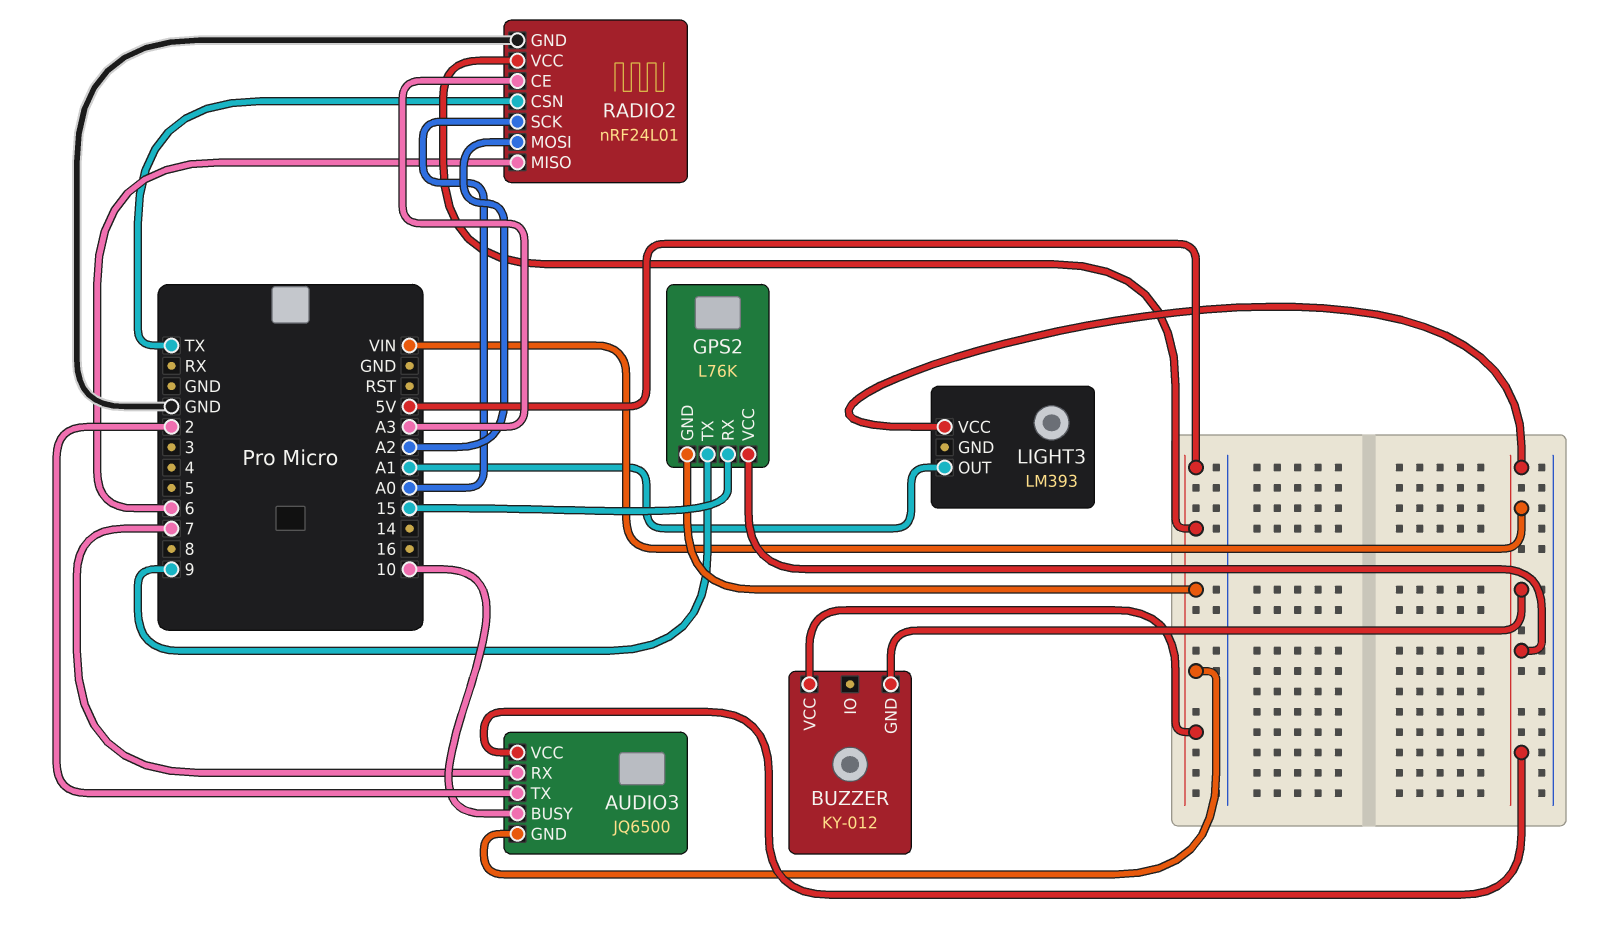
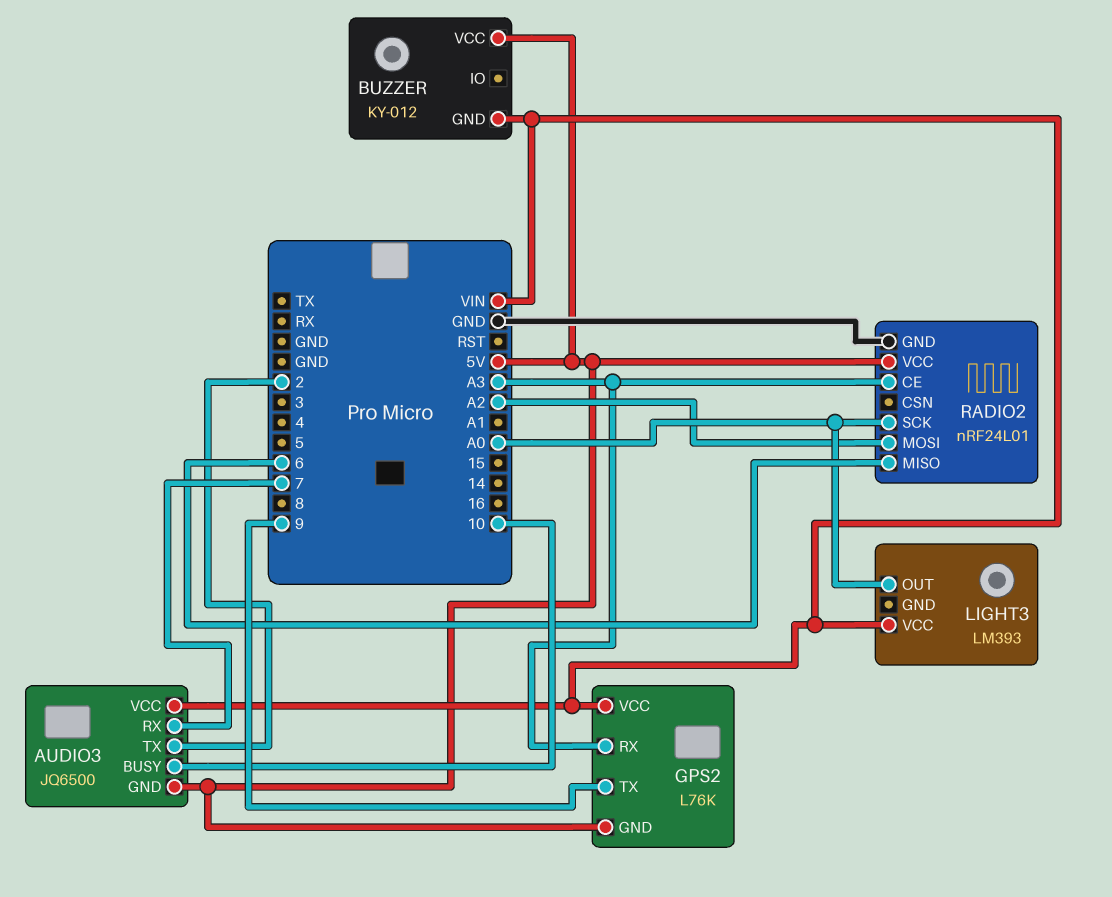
GPS2 pin RX: 15 -> A3
LIGHT3 pin OUT: A1 -> A0
RADIO2 pin CSN: TX -> none

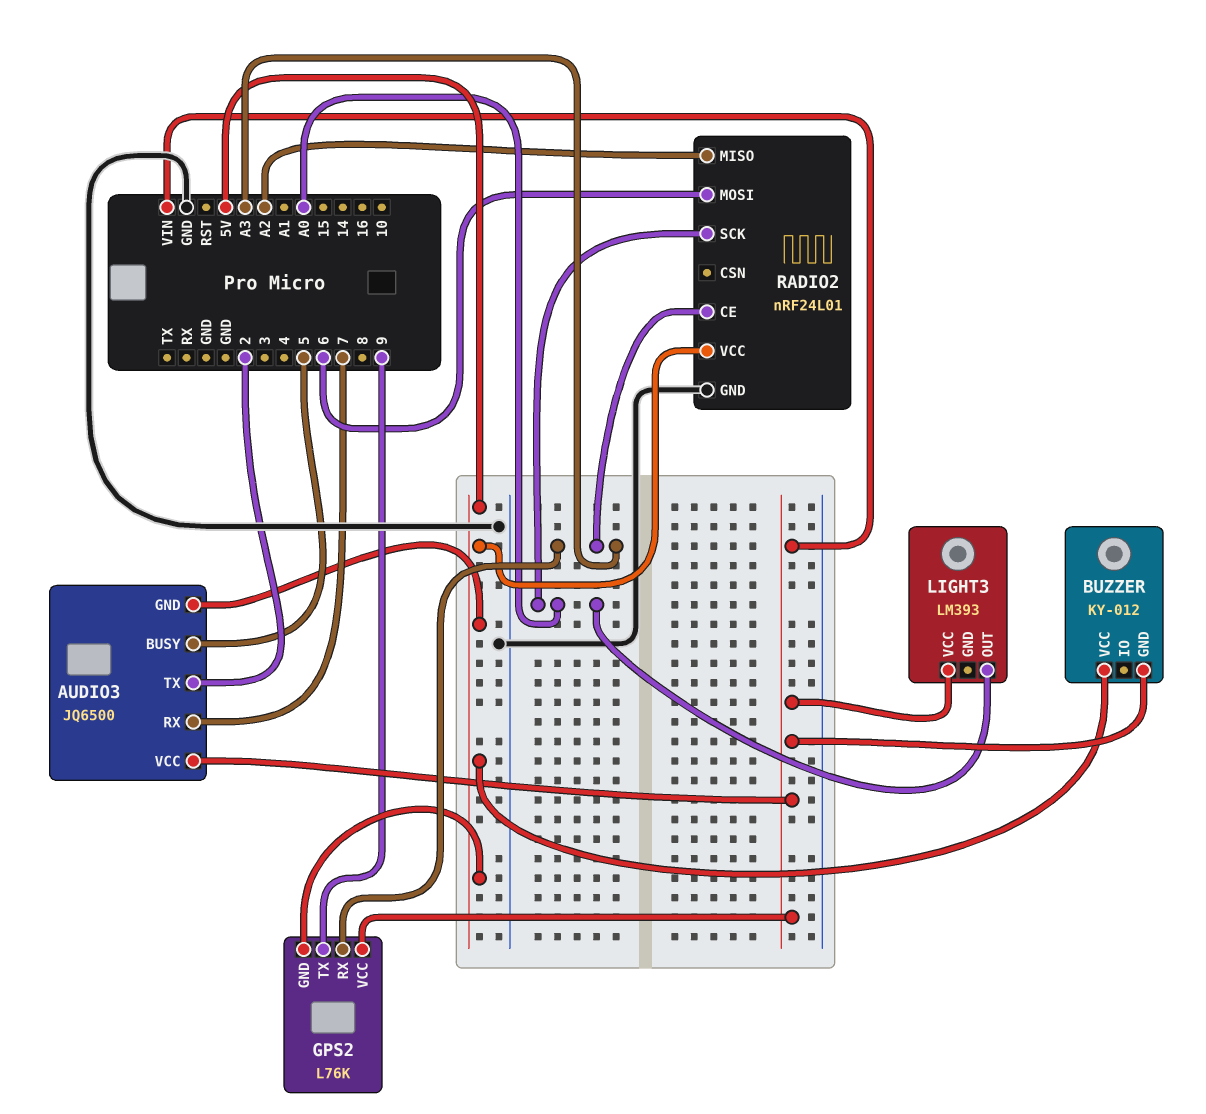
AUDIO3 pin BUSY: 10 -> 5
RADIO2 pin MISO: 6 -> A2
RADIO2 pin MOSI: A2 -> 6

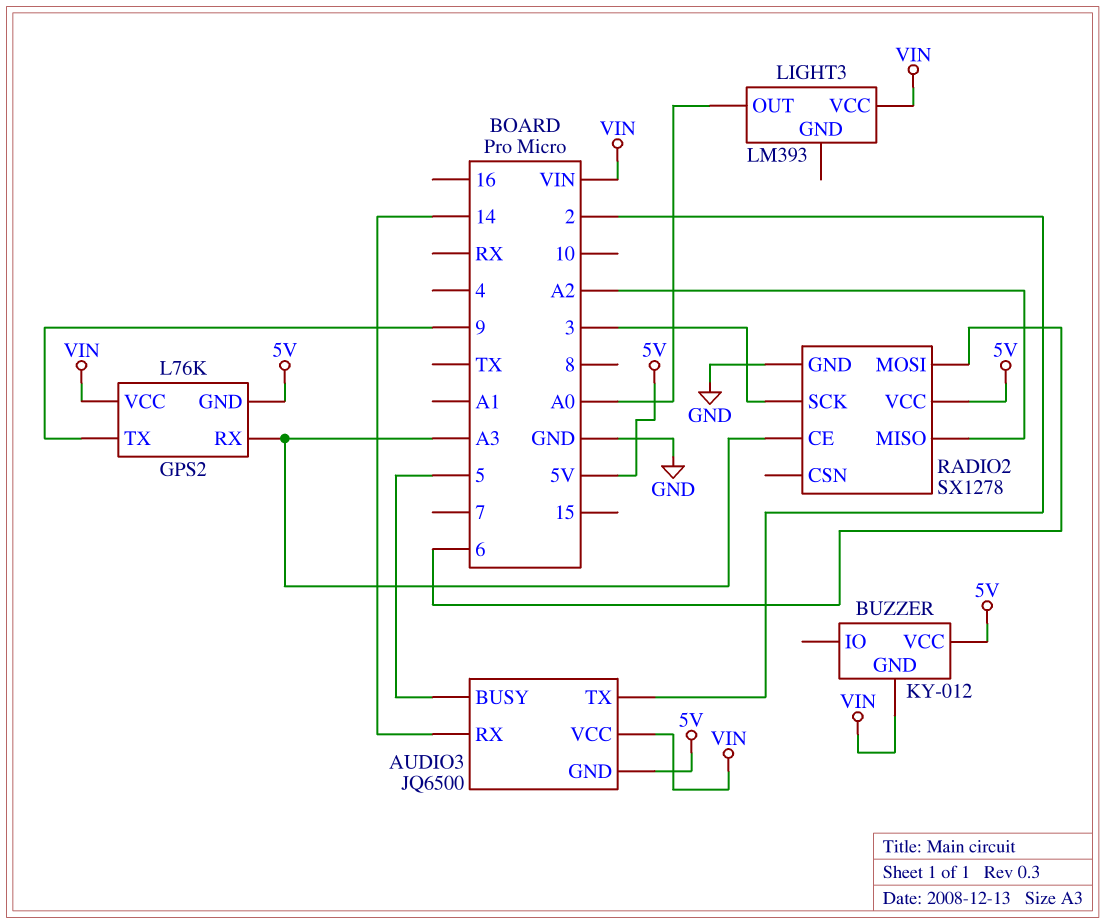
AUDIO3 pin RX: 7 -> 14
RADIO2: nRF24L01 -> SX1278
RADIO2 pin SCK: A0 -> 3

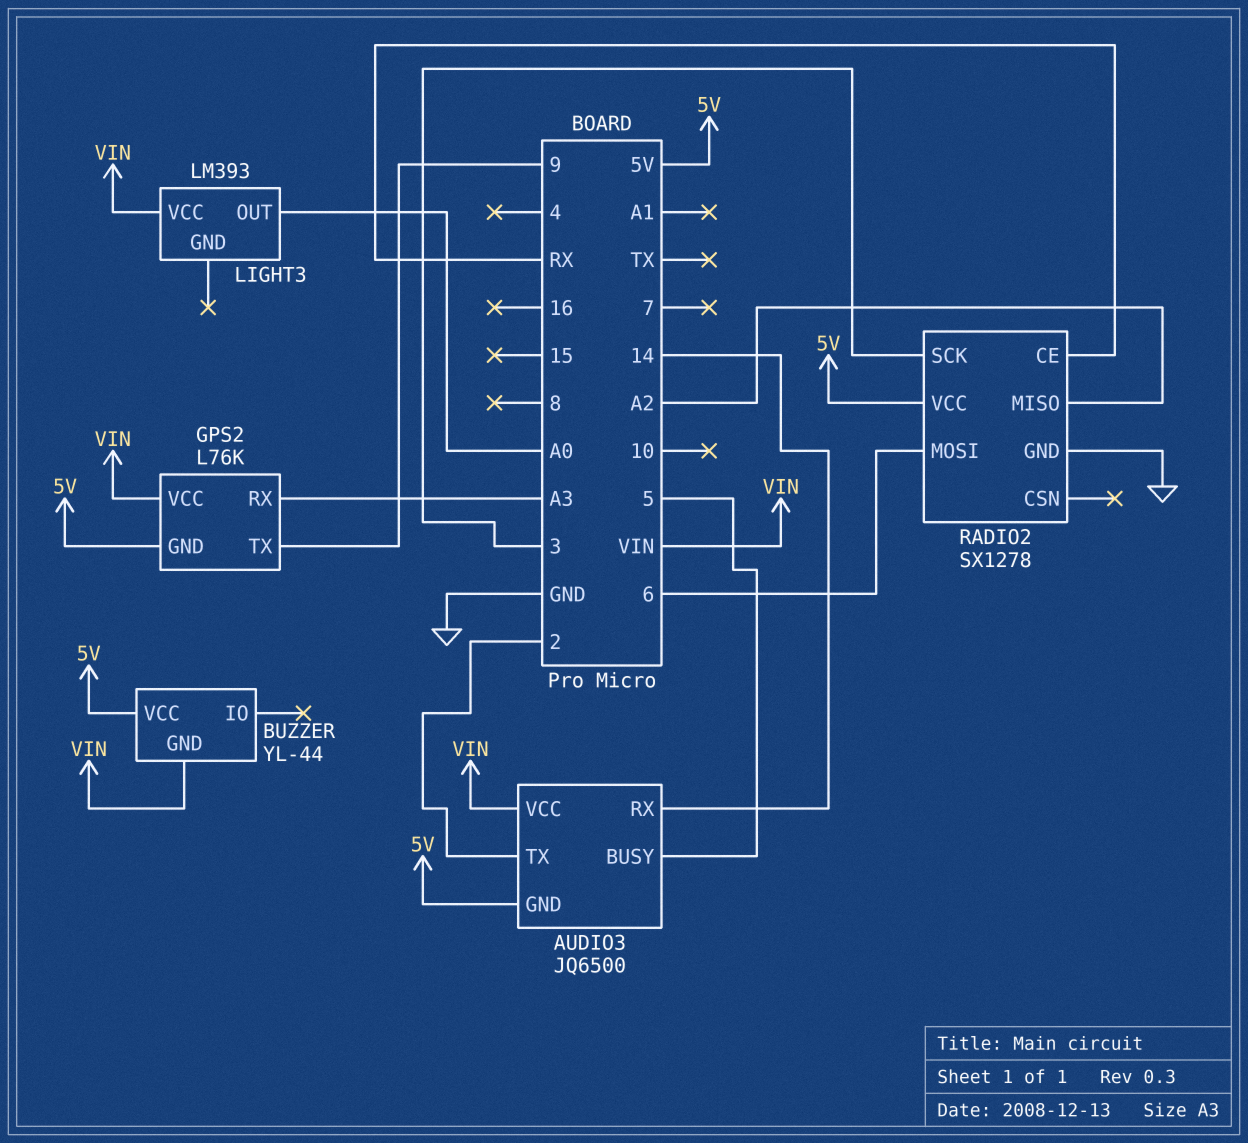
BUZZER: KY-012 -> YL-44
RADIO2 pin CE: A3 -> RX

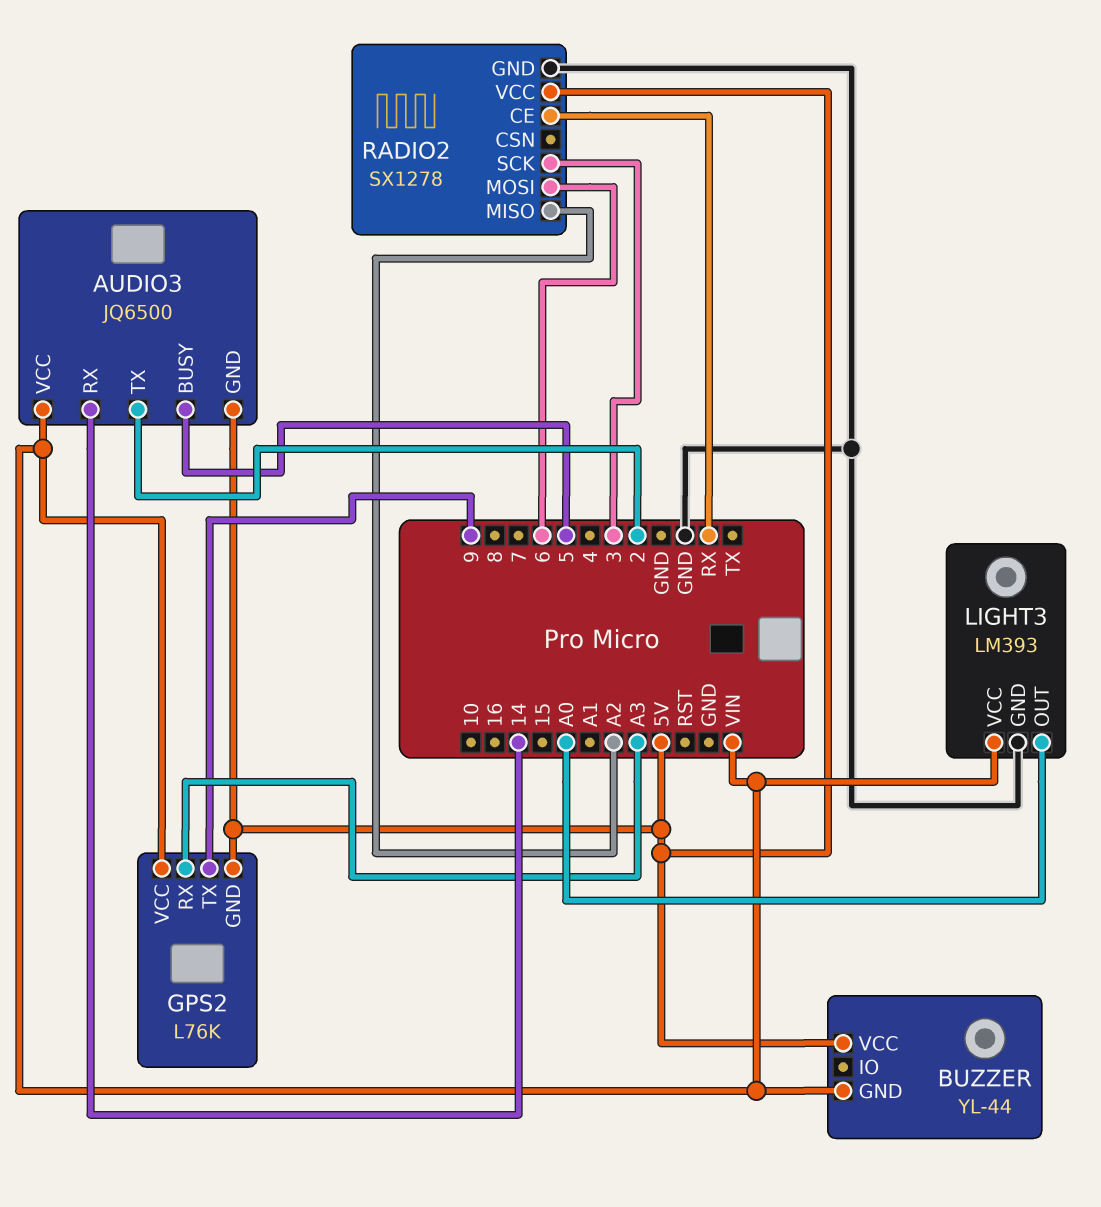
LIGHT3 pin GND: none -> GND

